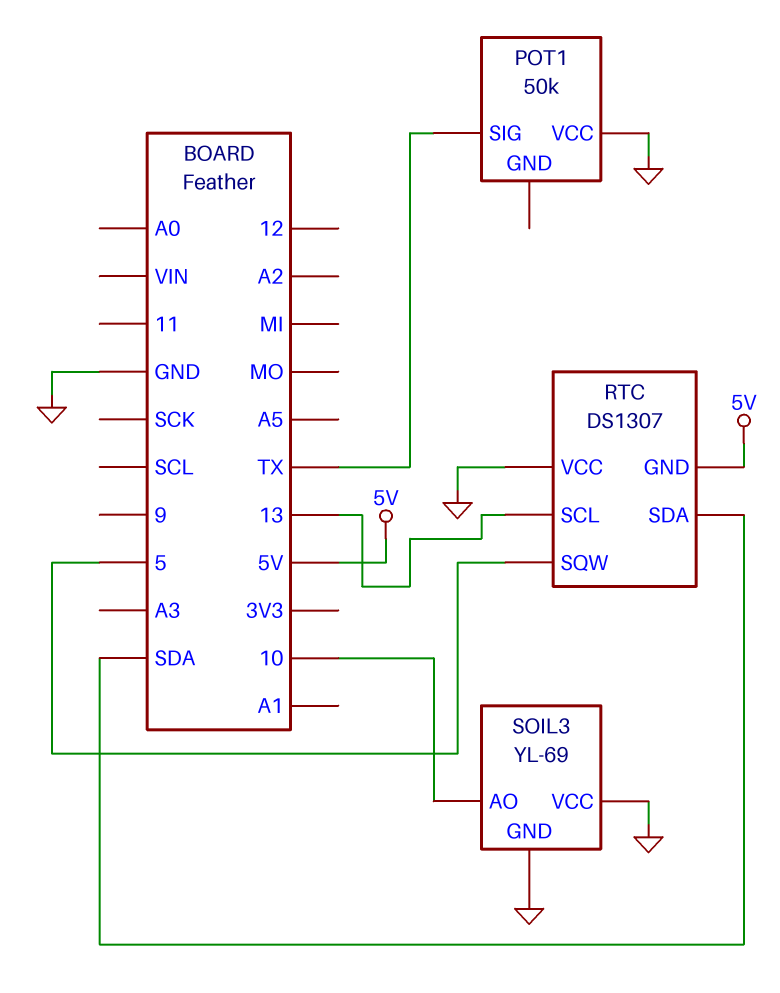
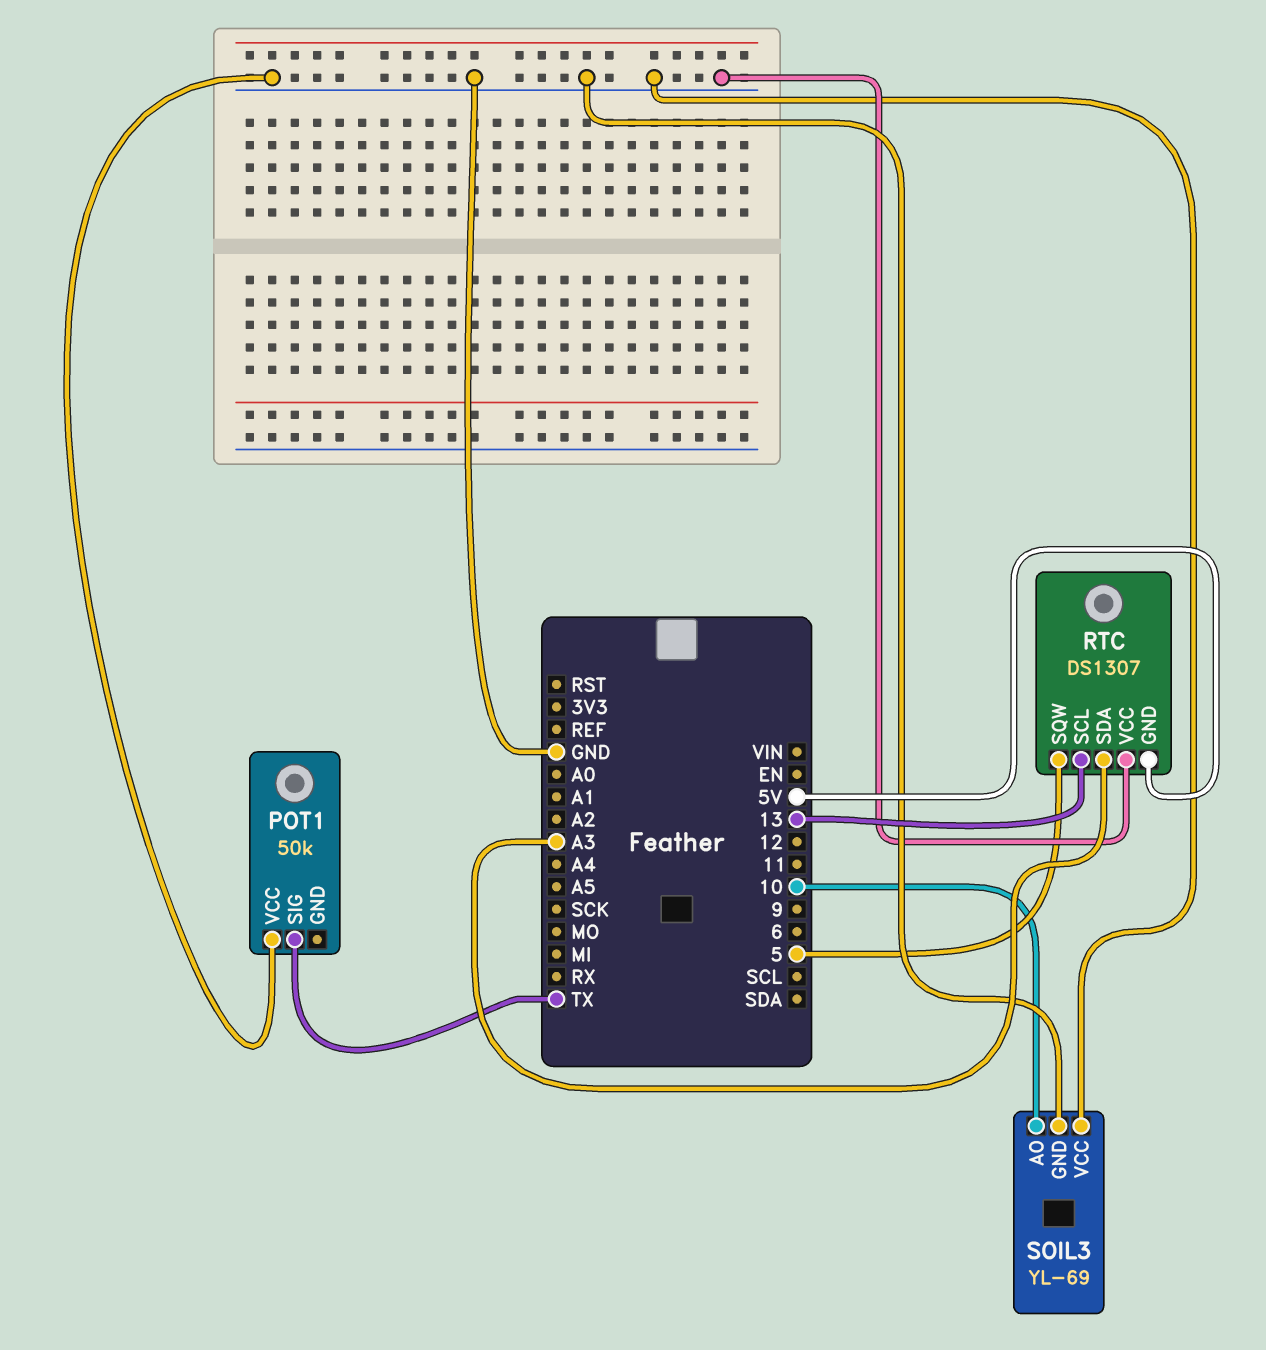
RTC pin SDA: SDA -> A3

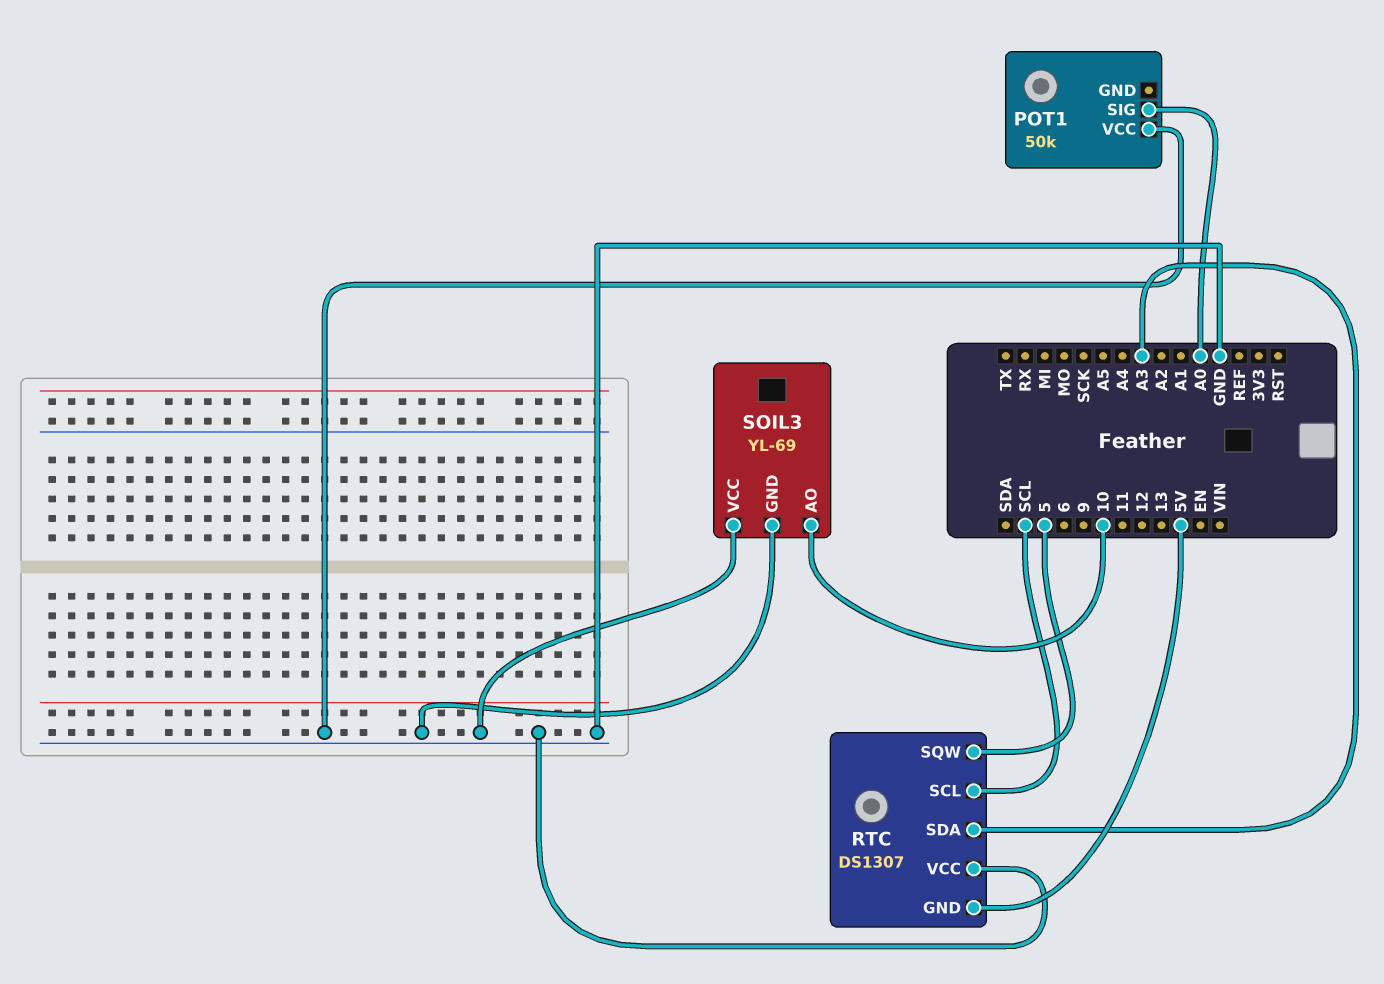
POT1 pin SIG: TX -> A0
RTC pin SCL: 13 -> SCL

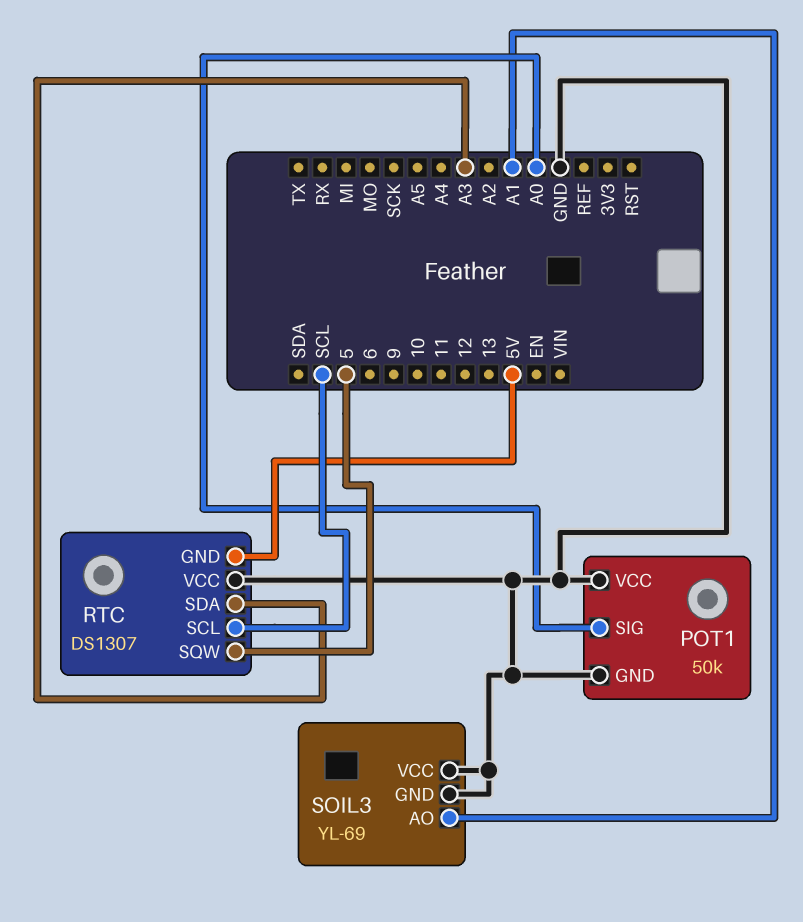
POT1 pin GND: none -> GND
SOIL3 pin AO: 10 -> A1

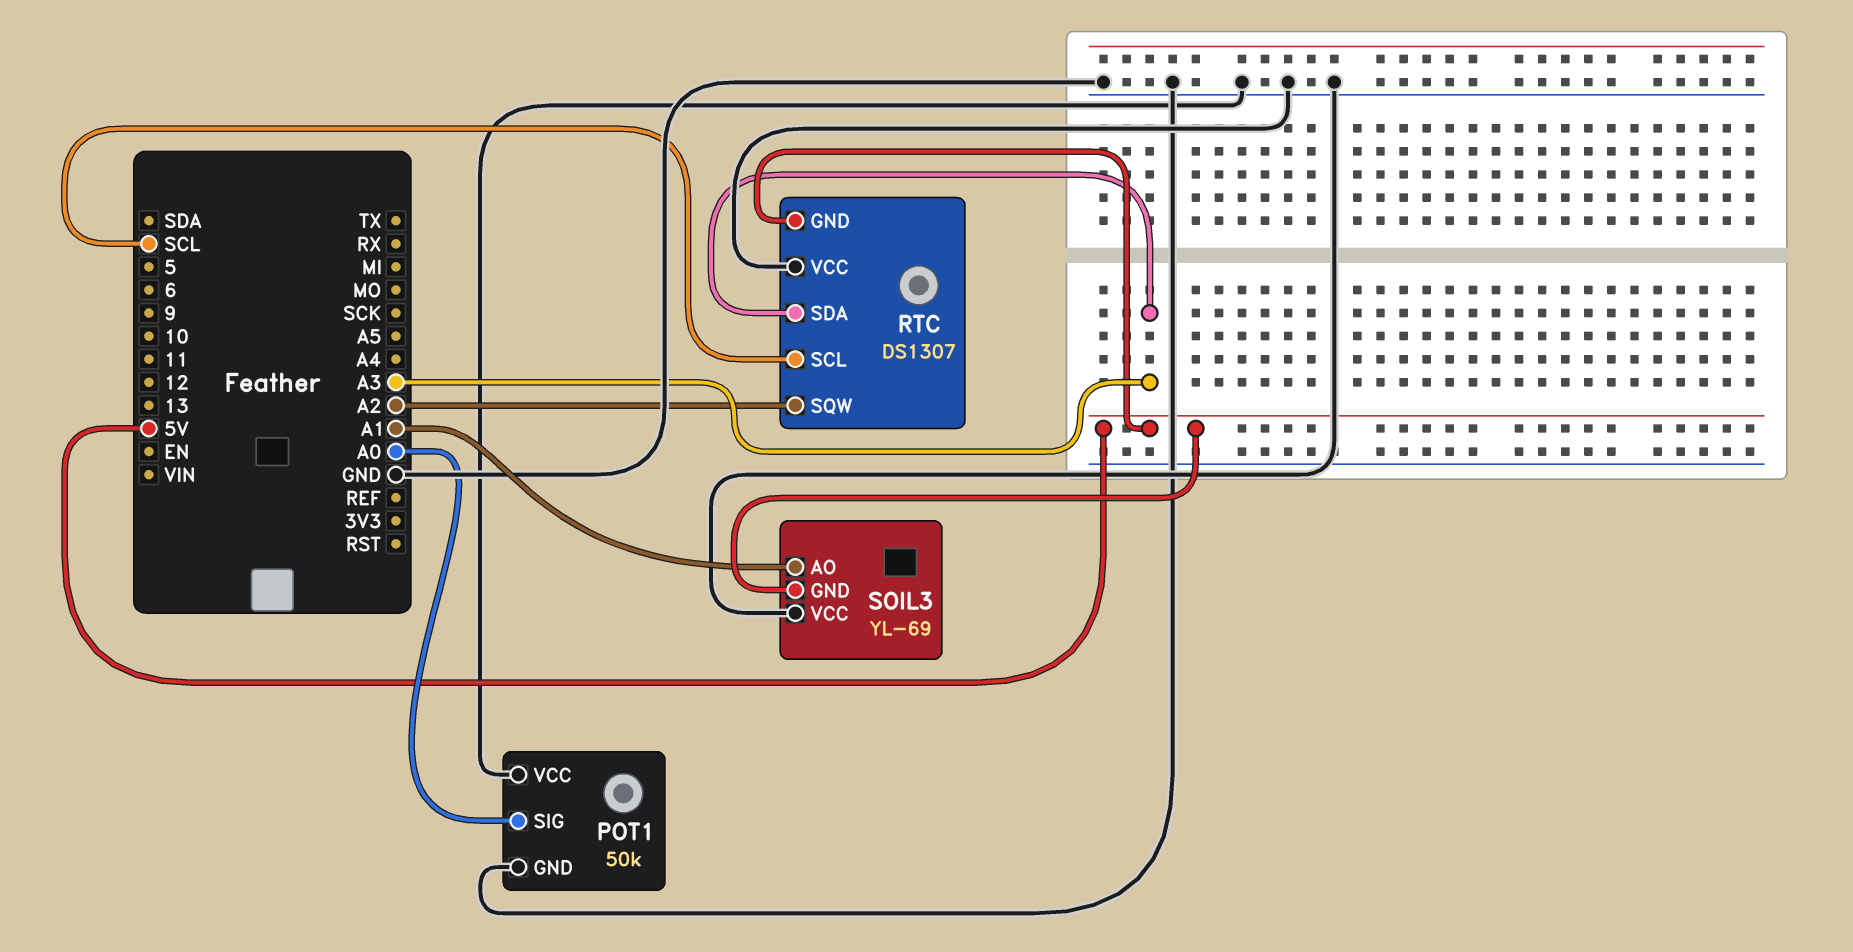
RTC pin SQW: 5 -> A2
SOIL3 pin GND: GND -> 5V

